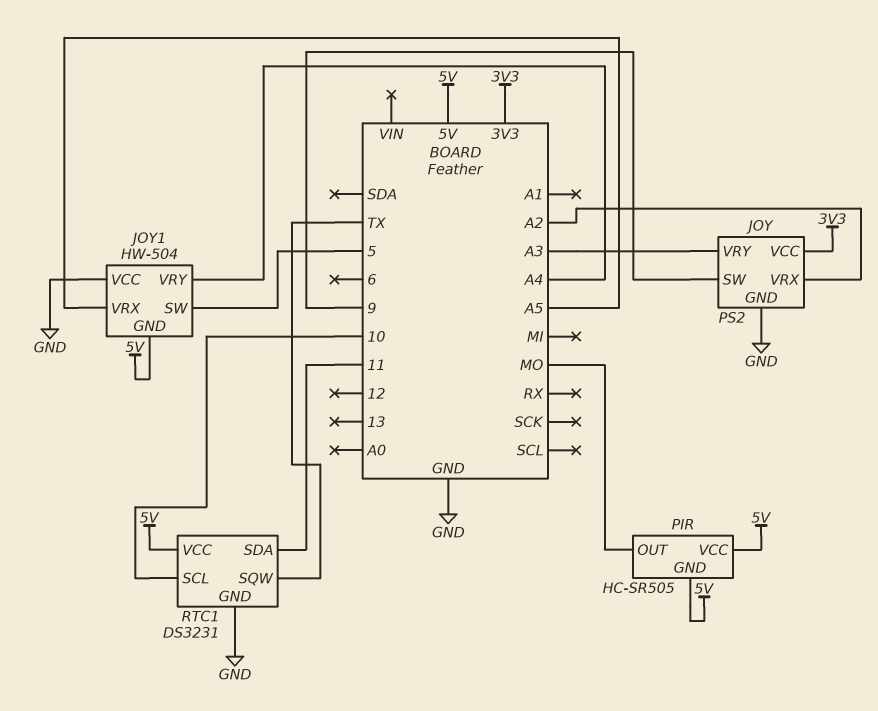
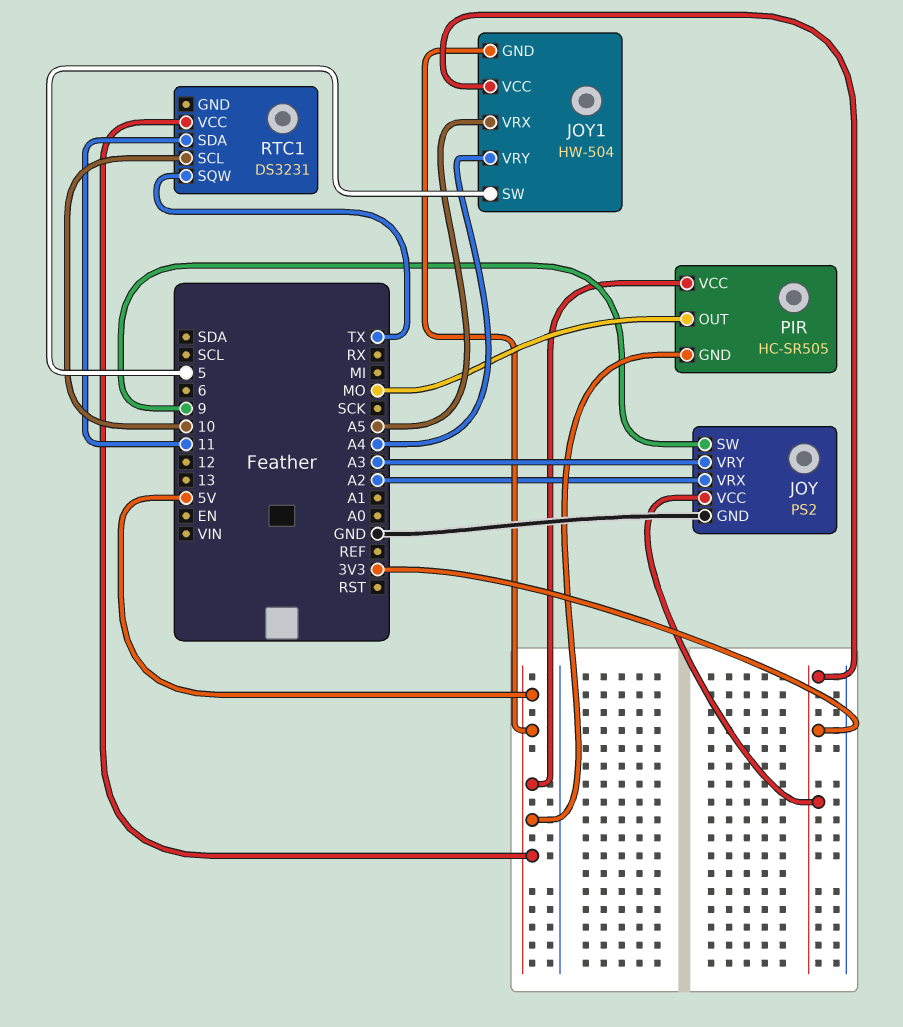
JOY1 pin VCC: GND -> 3V3
RTC1 pin GND: GND -> none

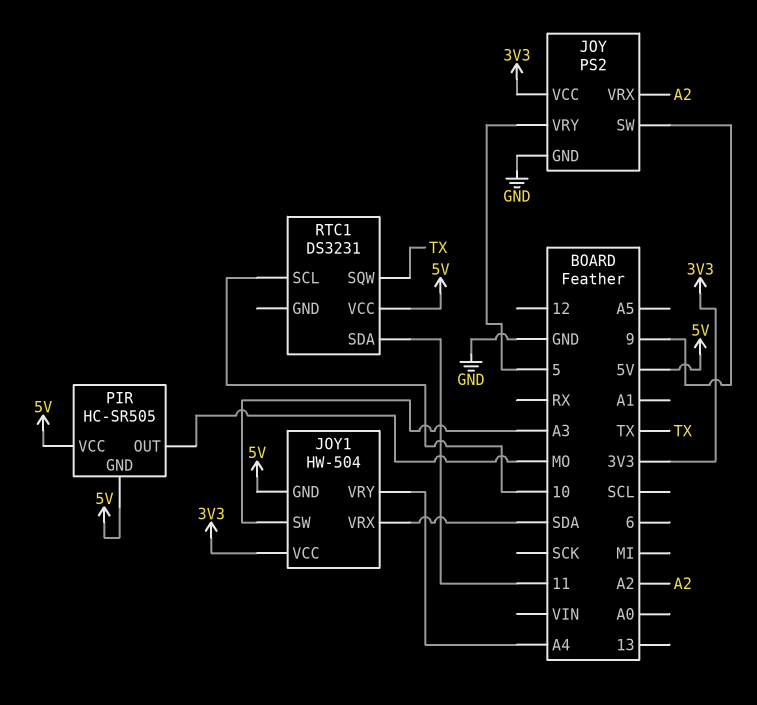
JOY pin VRY: A3 -> 5
JOY1 pin SW: 5 -> A3
JOY1 pin VRX: A5 -> SDA

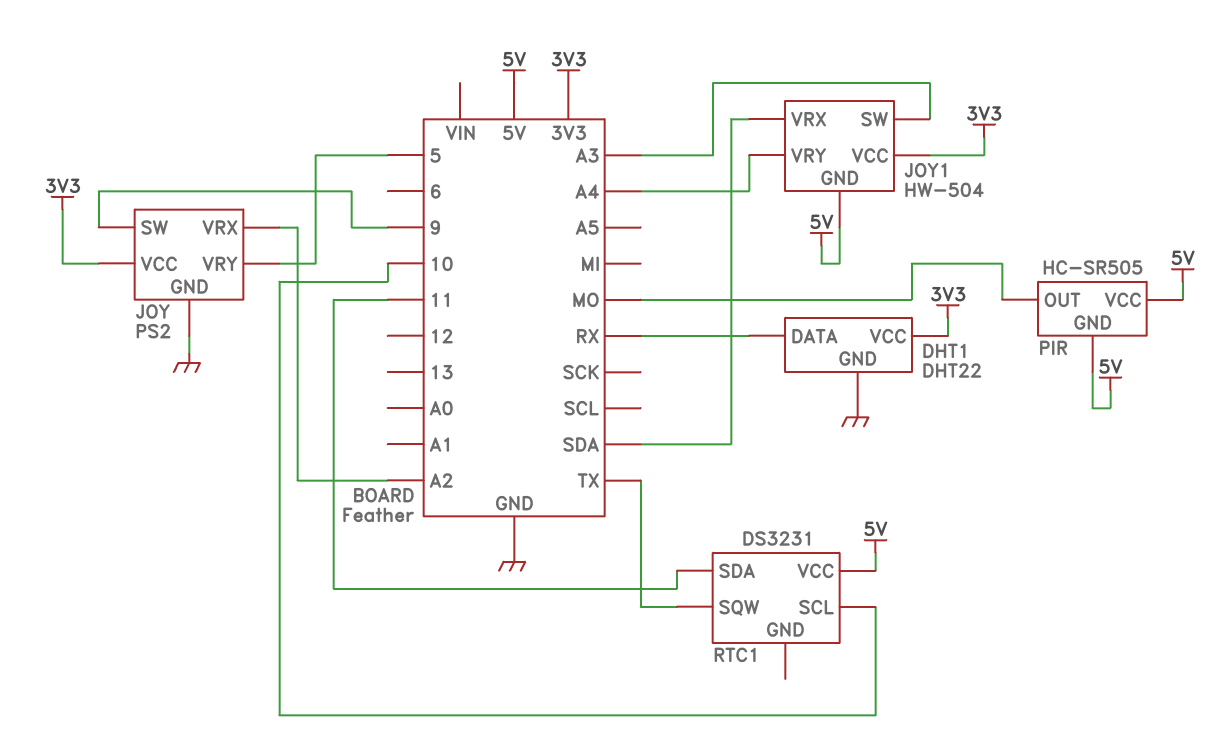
DHT1: none -> DHT22
DHT1 pin DATA: none -> RX
DHT1 pin GND: none -> GND
DHT1 pin VCC: none -> 3V3

